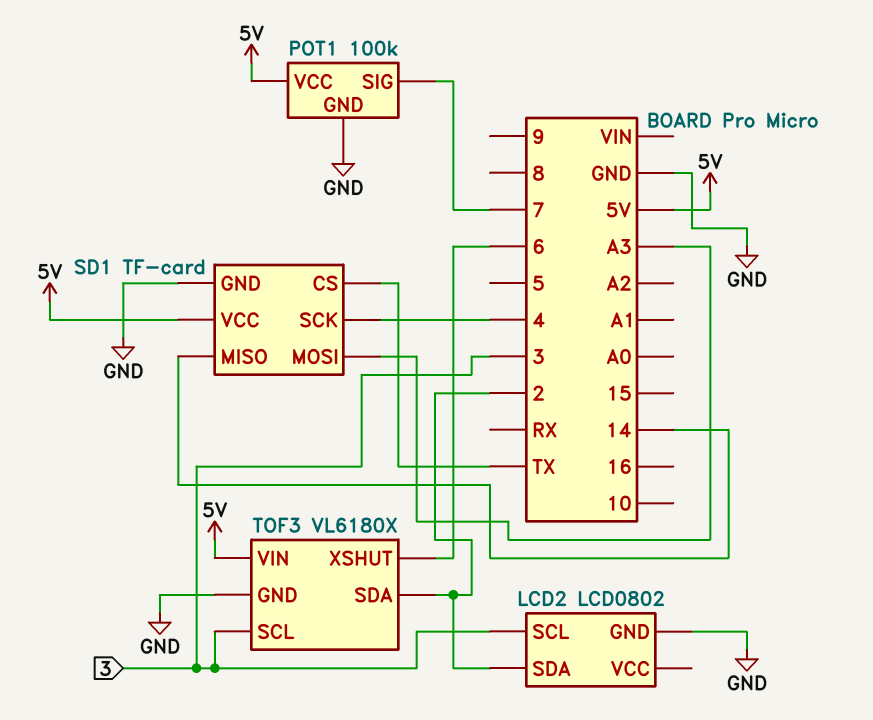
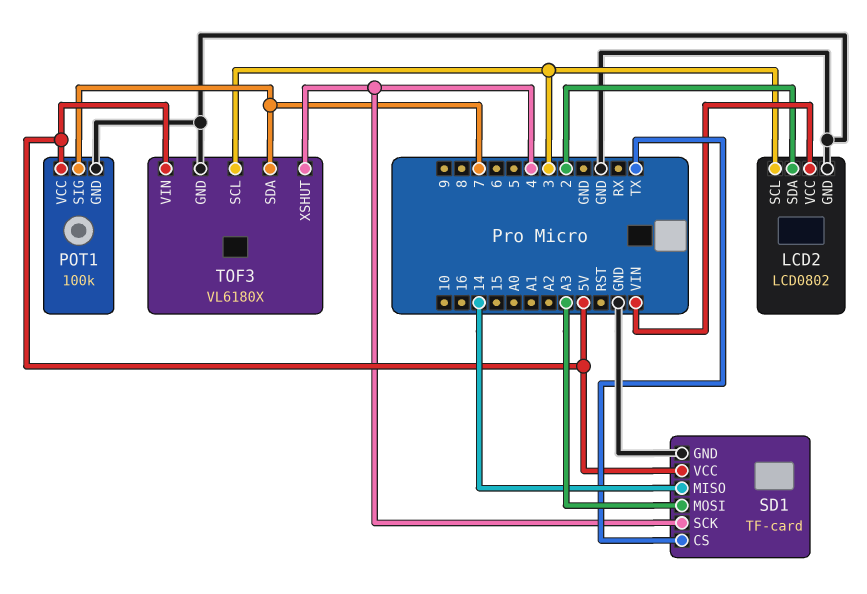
LCD2 pin VCC: none -> VIN
TOF3 pin SDA: 2 -> 7
TOF3 pin XSHUT: 6 -> 4

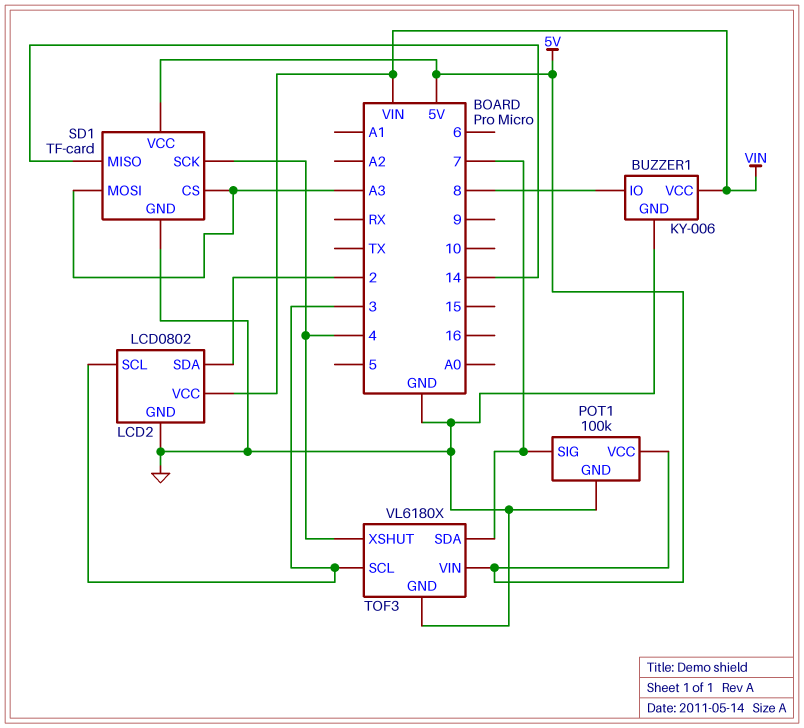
BUZZER1: none -> KY-006
BUZZER1 pin GND: none -> GND
BUZZER1 pin IO: none -> 8
BUZZER1 pin VCC: none -> VIN
SD1 pin CS: TX -> A3

